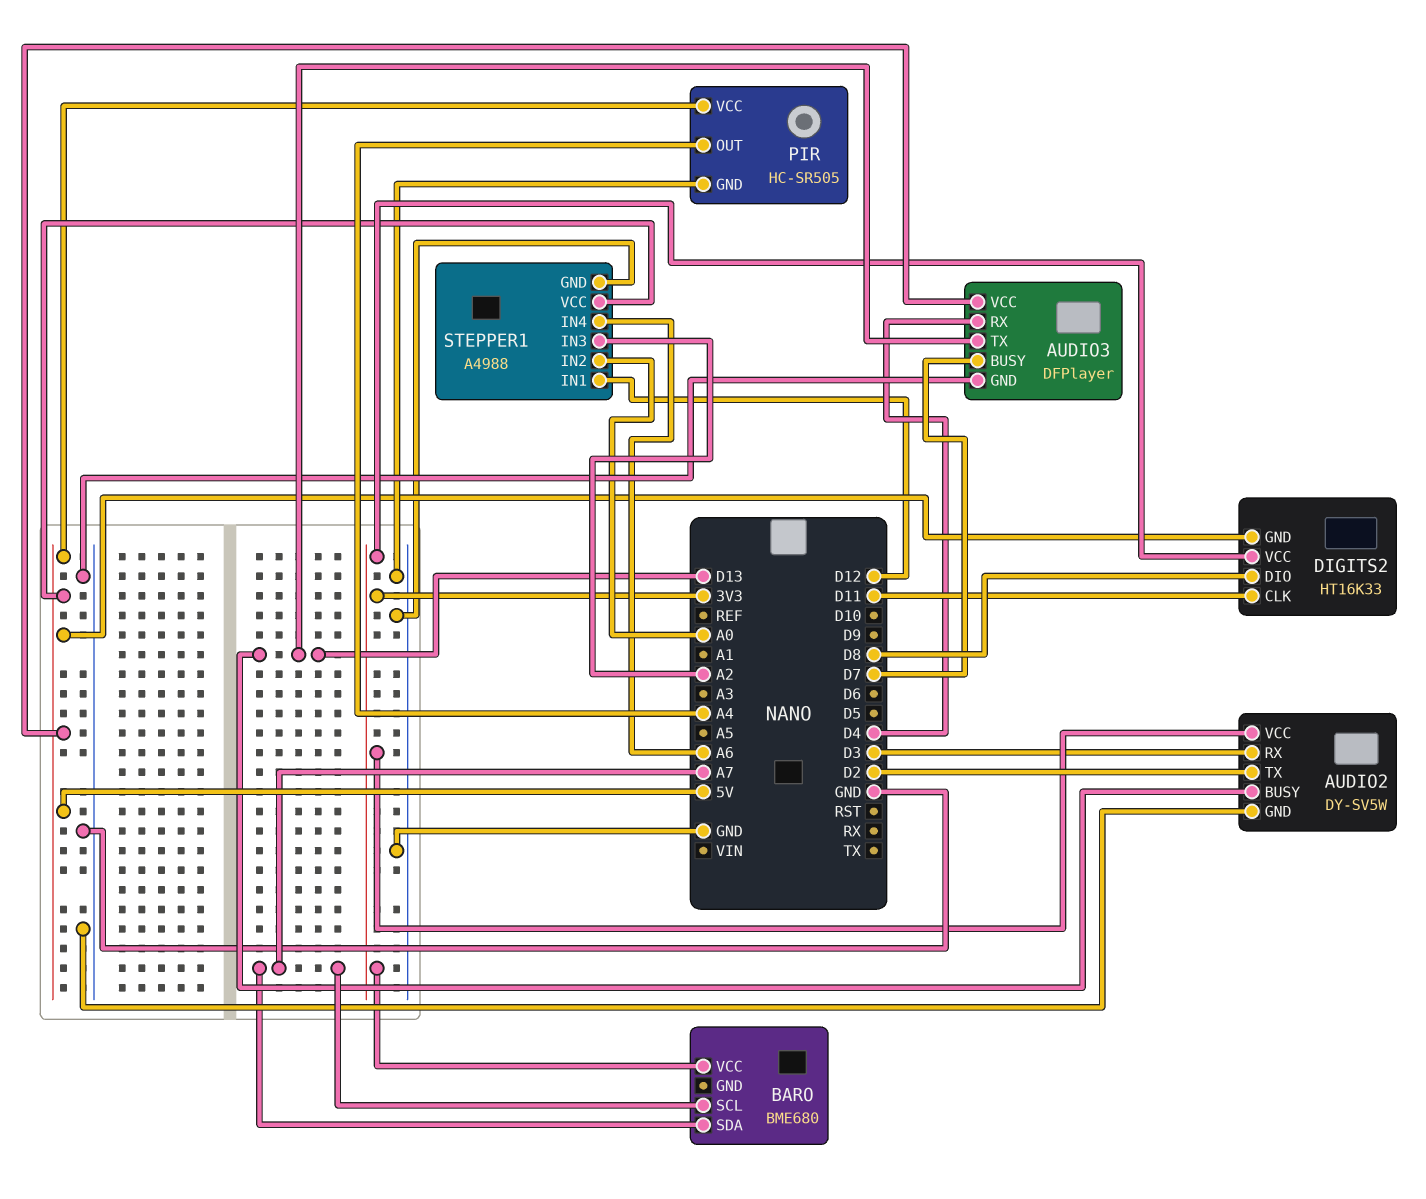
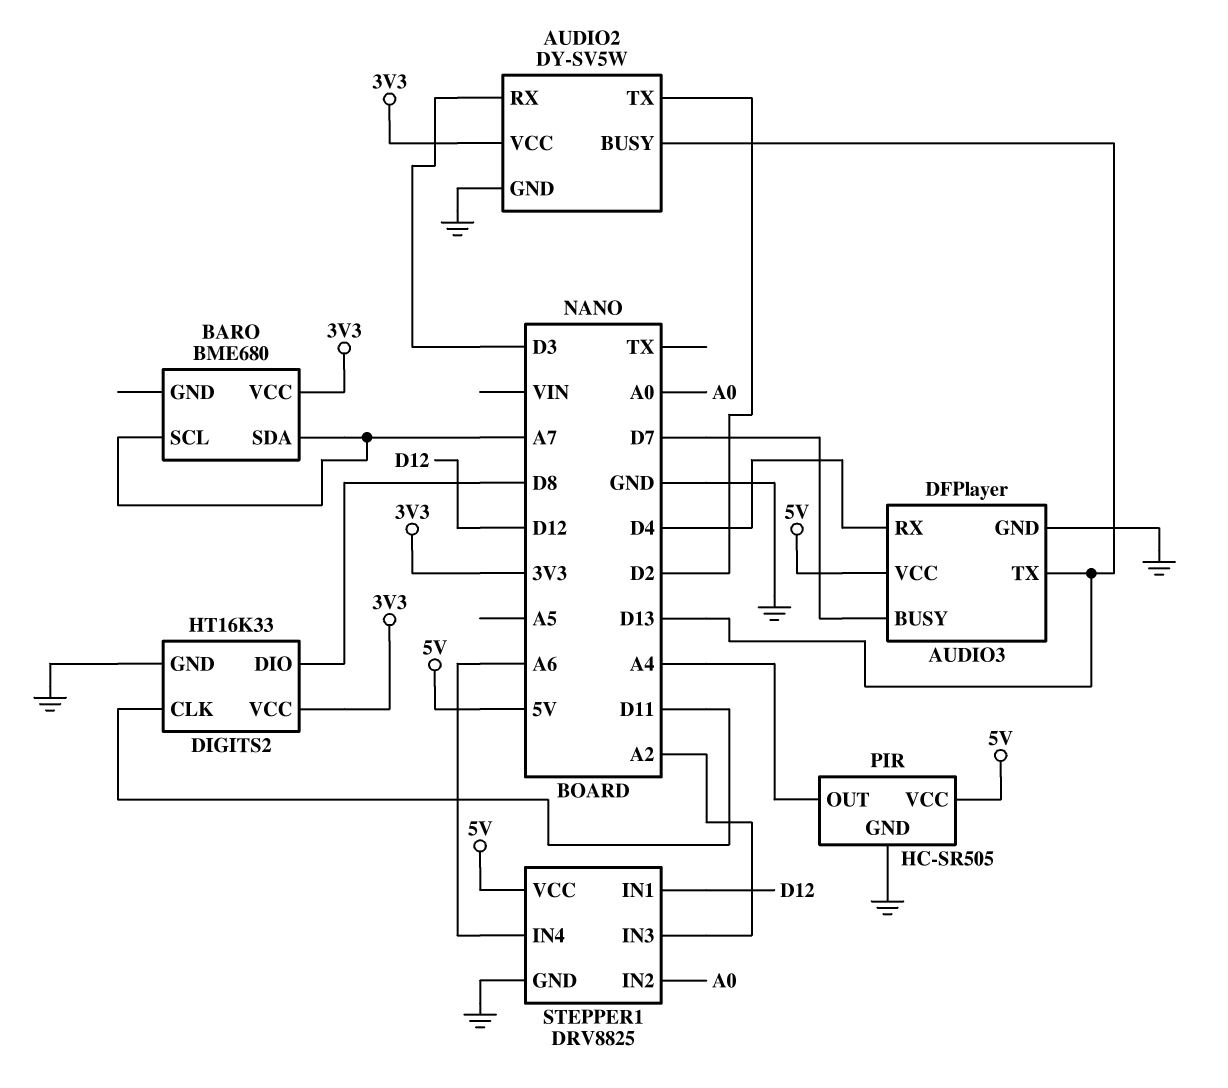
DIGITS2 pin GND: 5V -> GND
STEPPER1: A4988 -> DRV8825

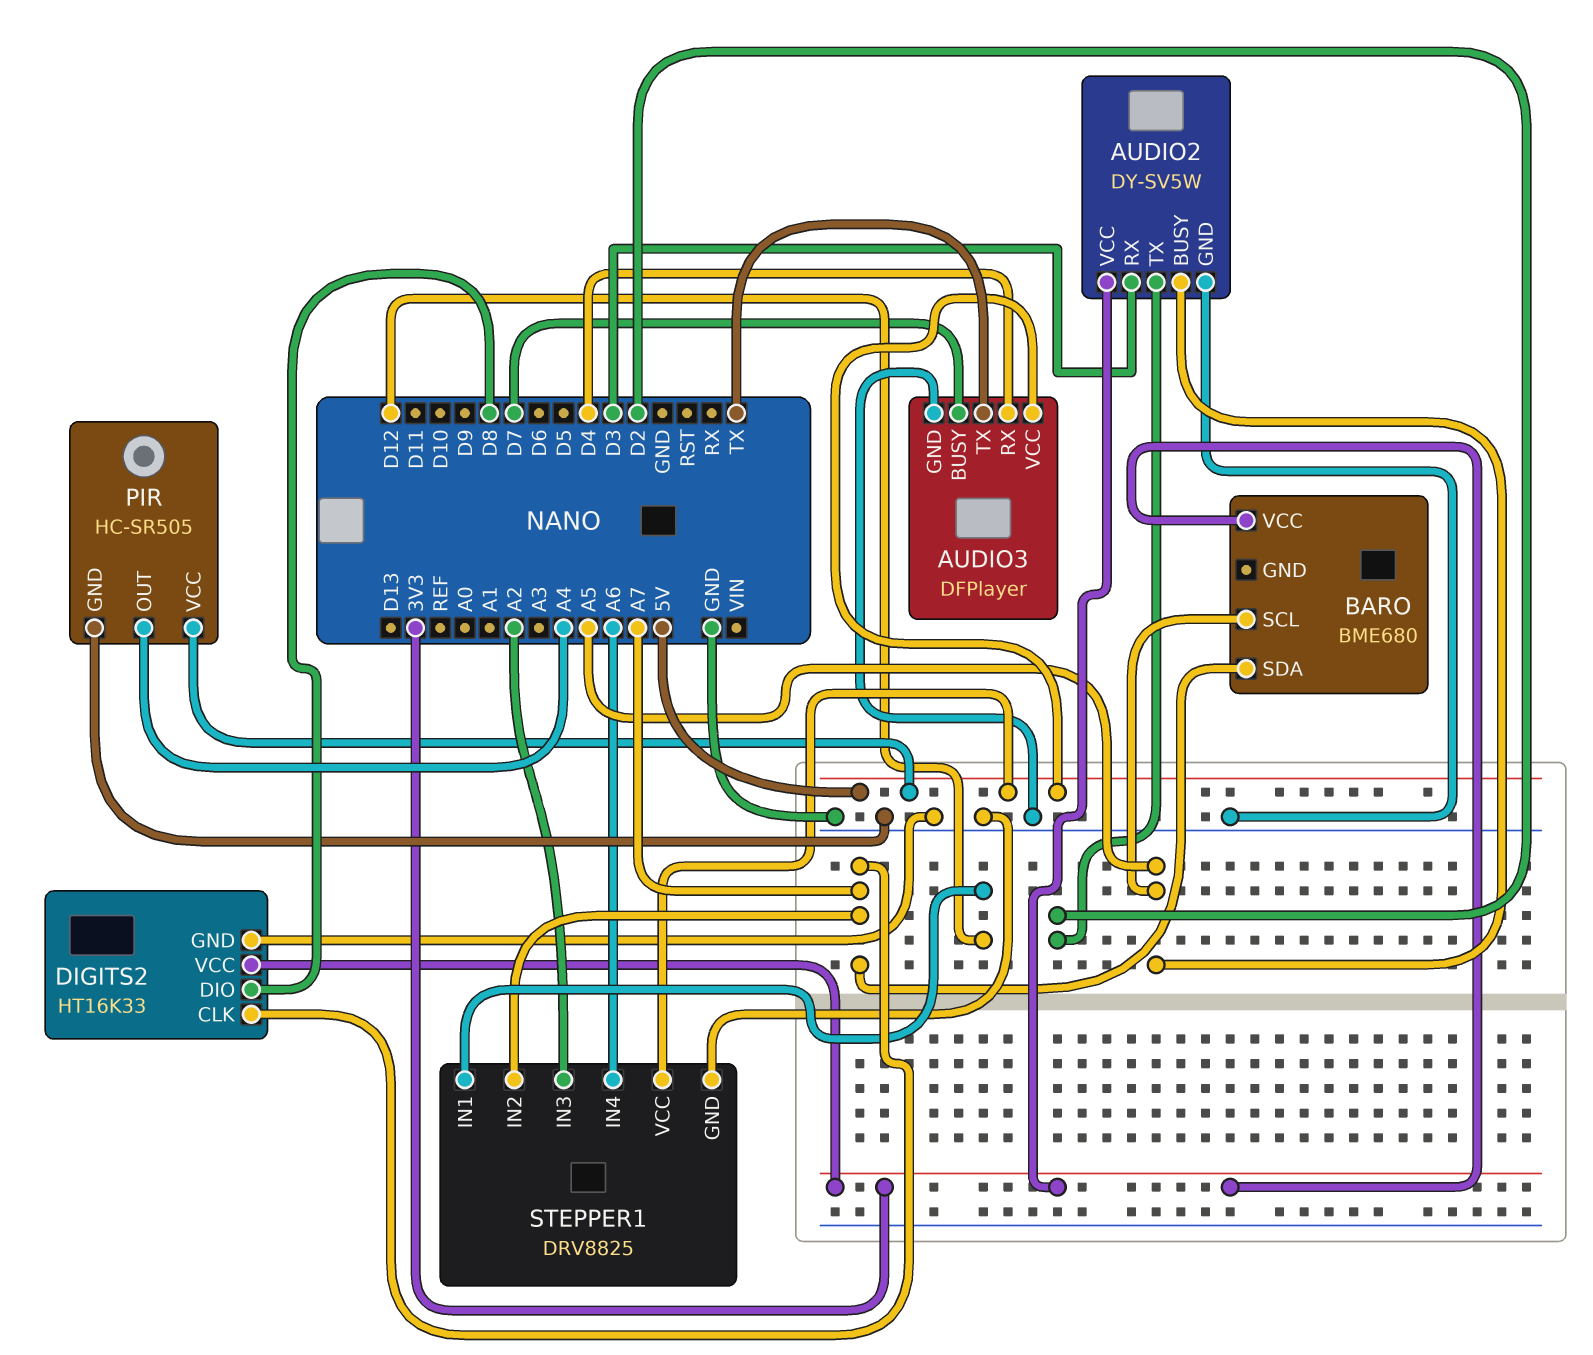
AUDIO2 pin BUSY: D13 -> A5
AUDIO3 pin TX: D13 -> TX
BARO pin SCL: A7 -> A5
DIGITS2 pin CLK: D11 -> A7
STEPPER1 pin IN2: A0 -> A7

